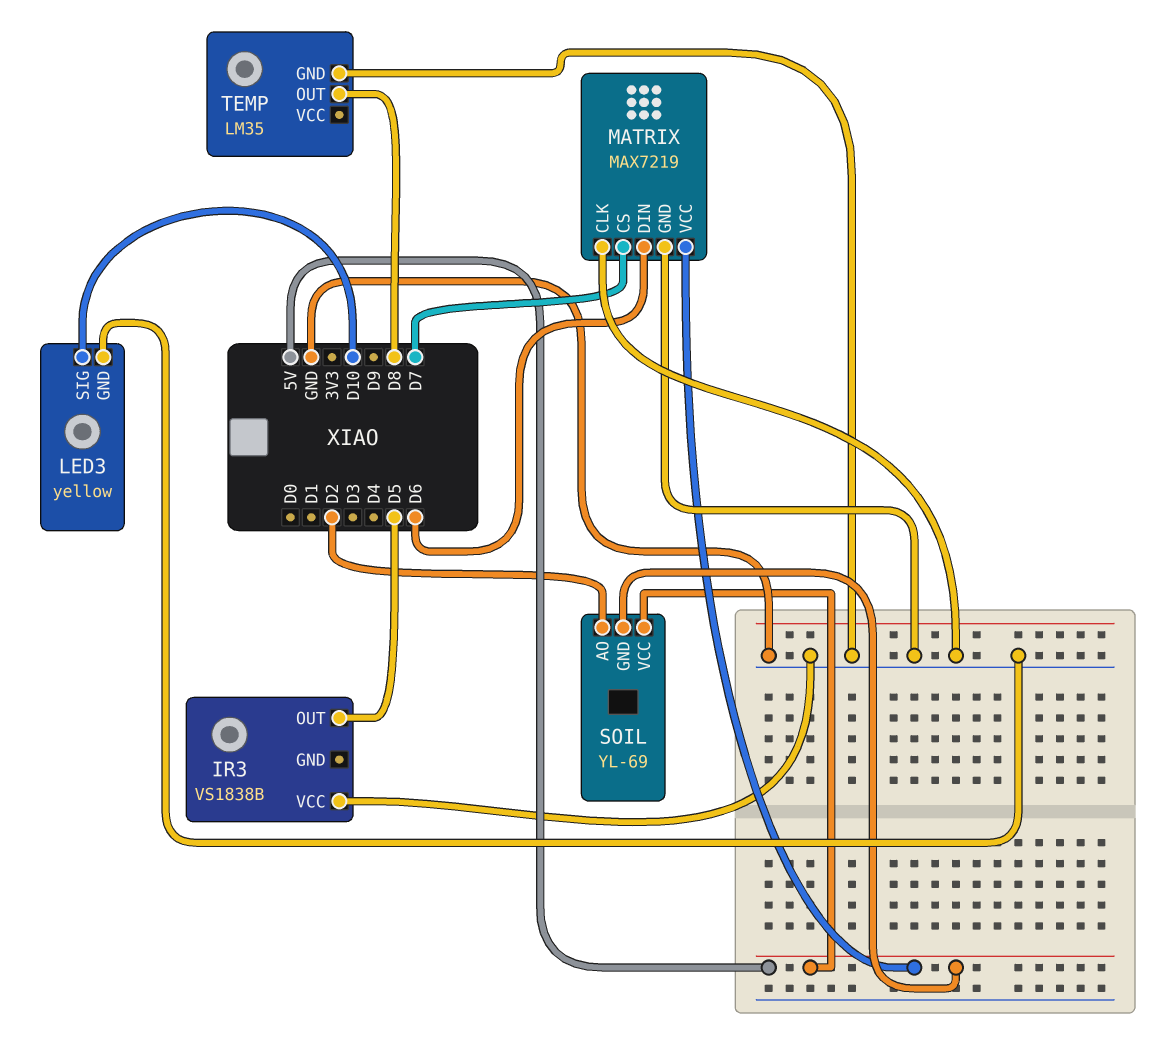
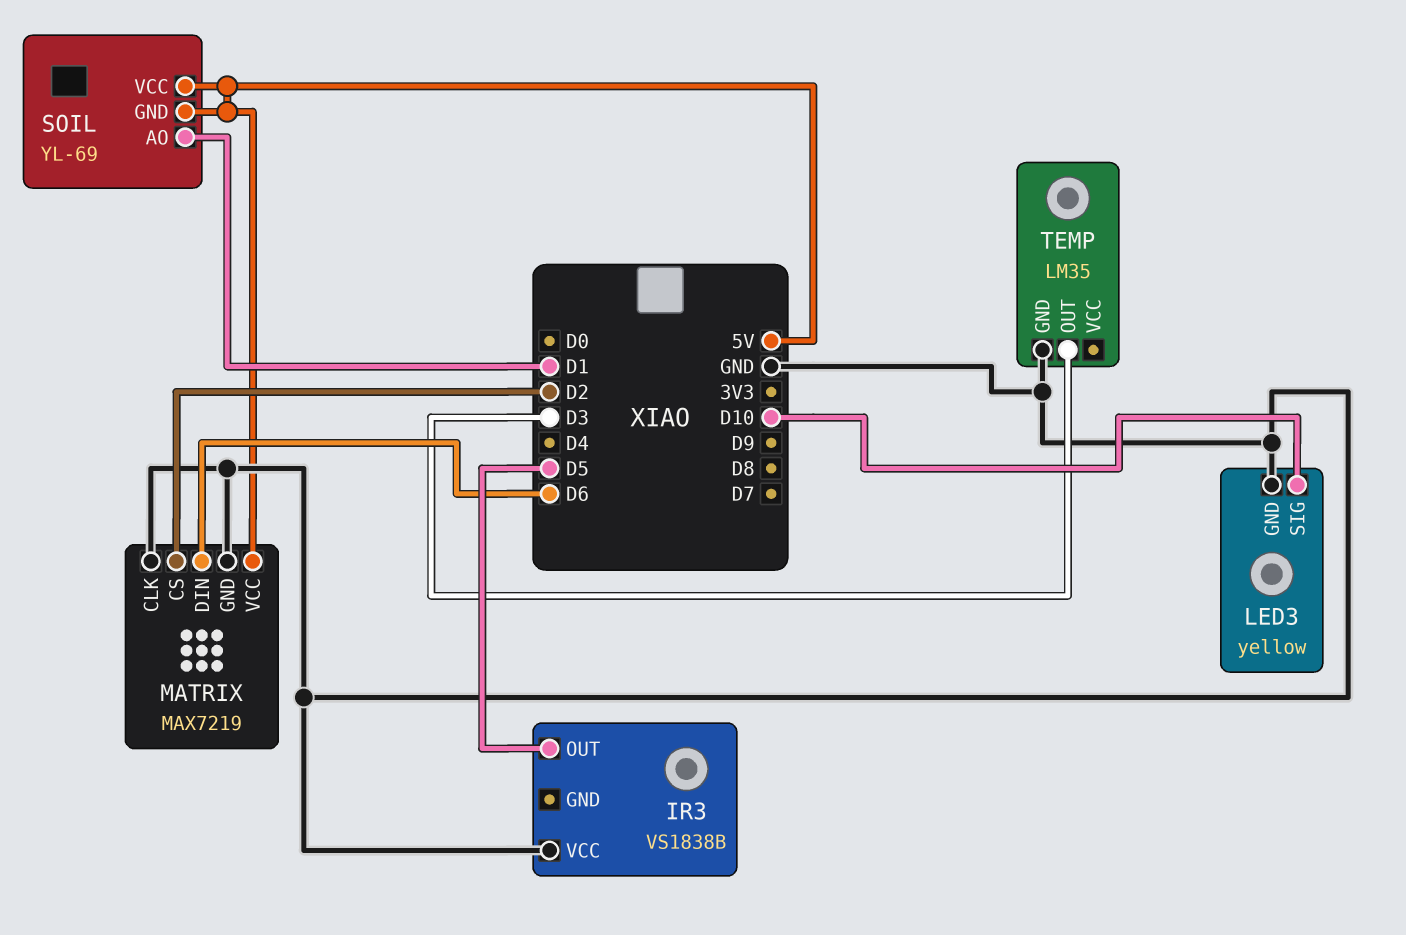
MATRIX pin CS: D7 -> D2
SOIL pin AO: D2 -> D1
TEMP pin OUT: D8 -> D3

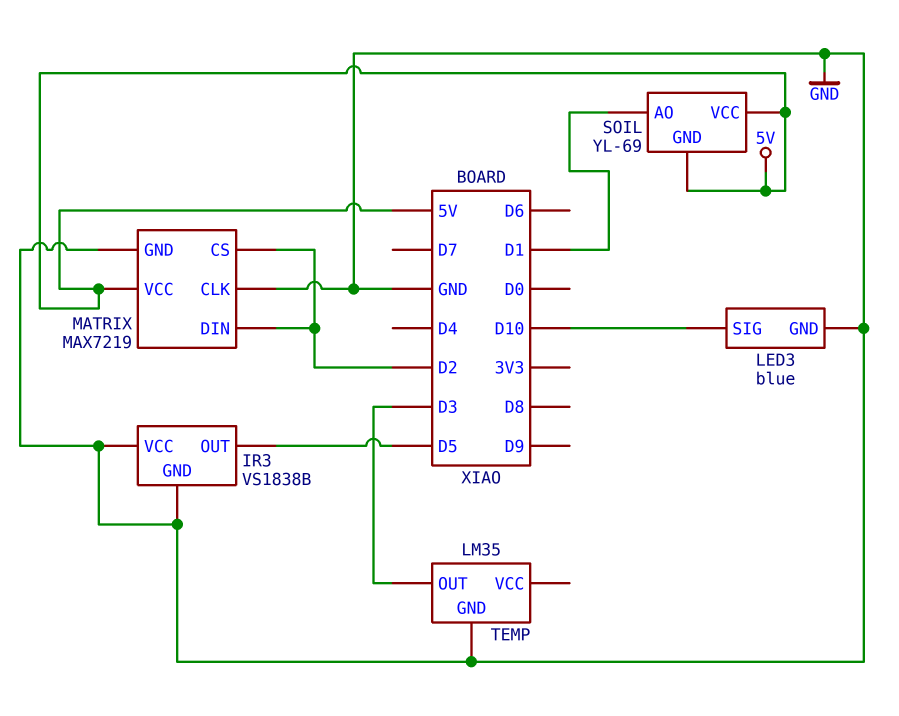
IR3 pin GND: none -> GND
LED3: yellow -> blue
MATRIX pin DIN: D6 -> D2

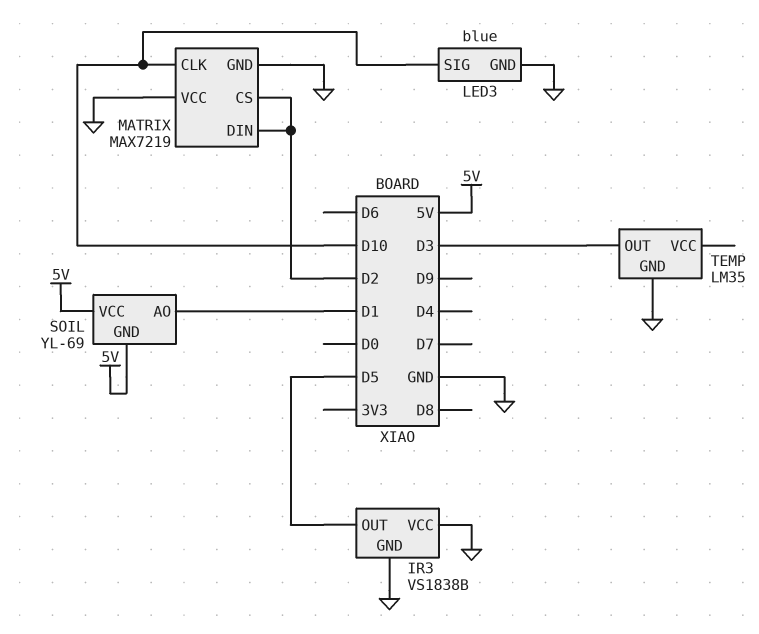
MATRIX pin CLK: GND -> D10
MATRIX pin VCC: 5V -> GND

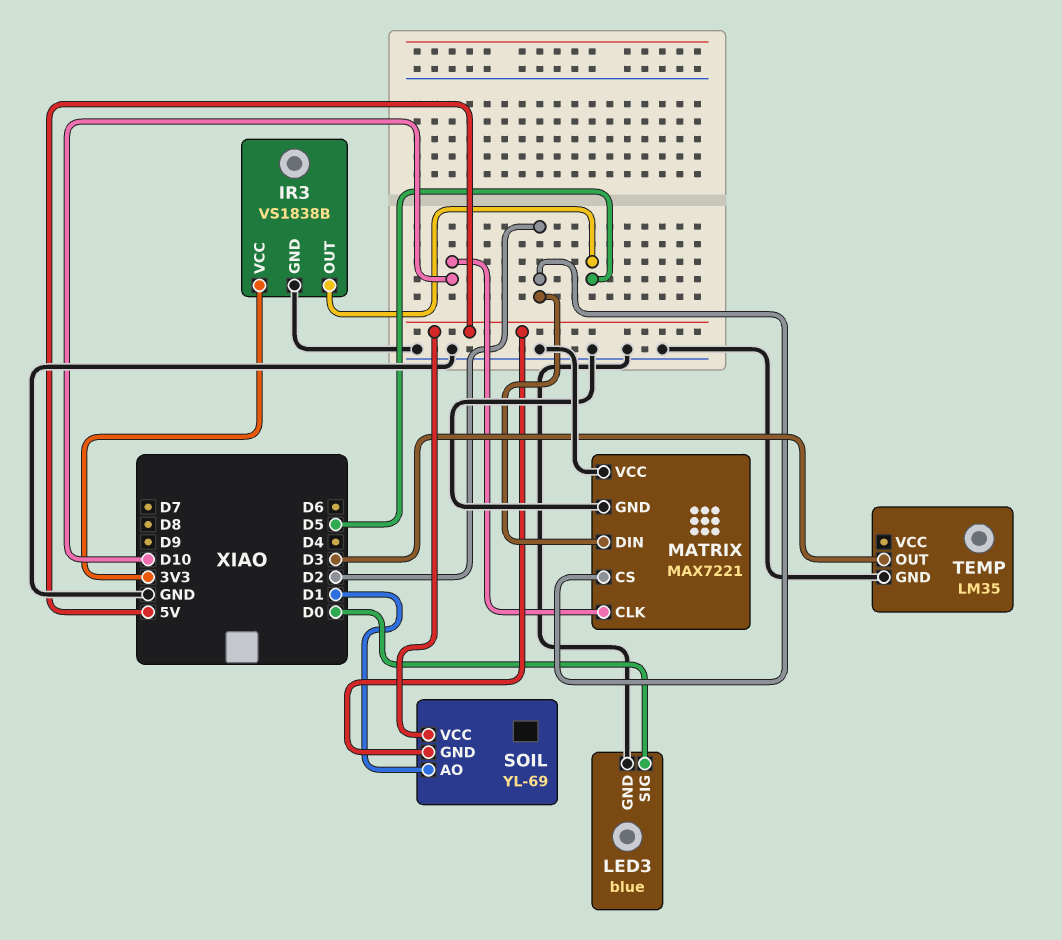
IR3 pin VCC: GND -> 3V3
LED3 pin SIG: D10 -> D0
MATRIX: MAX7219 -> MAX7221

